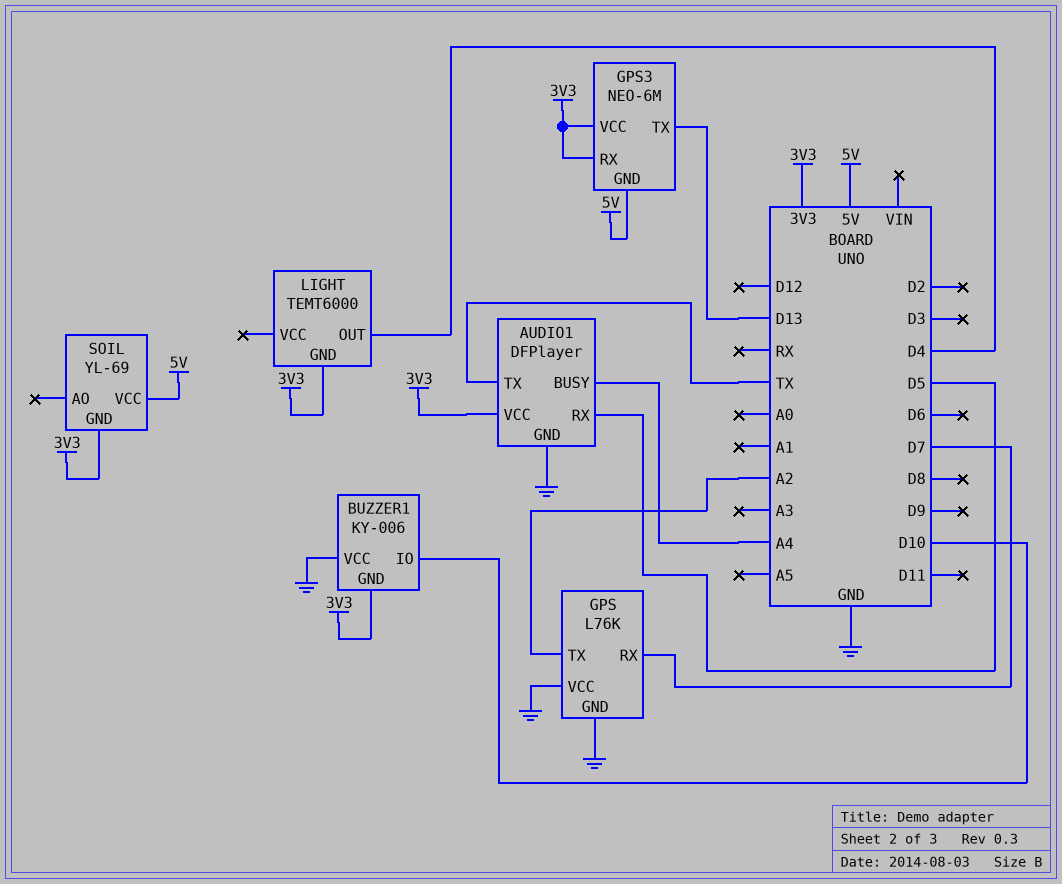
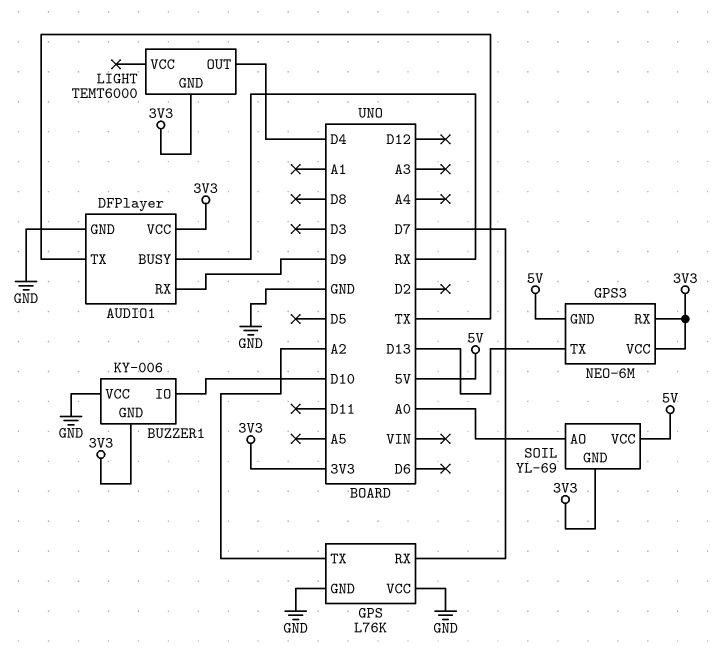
AUDIO1 pin BUSY: A4 -> RX
AUDIO1 pin RX: D5 -> D9
SOIL pin AO: none -> A0

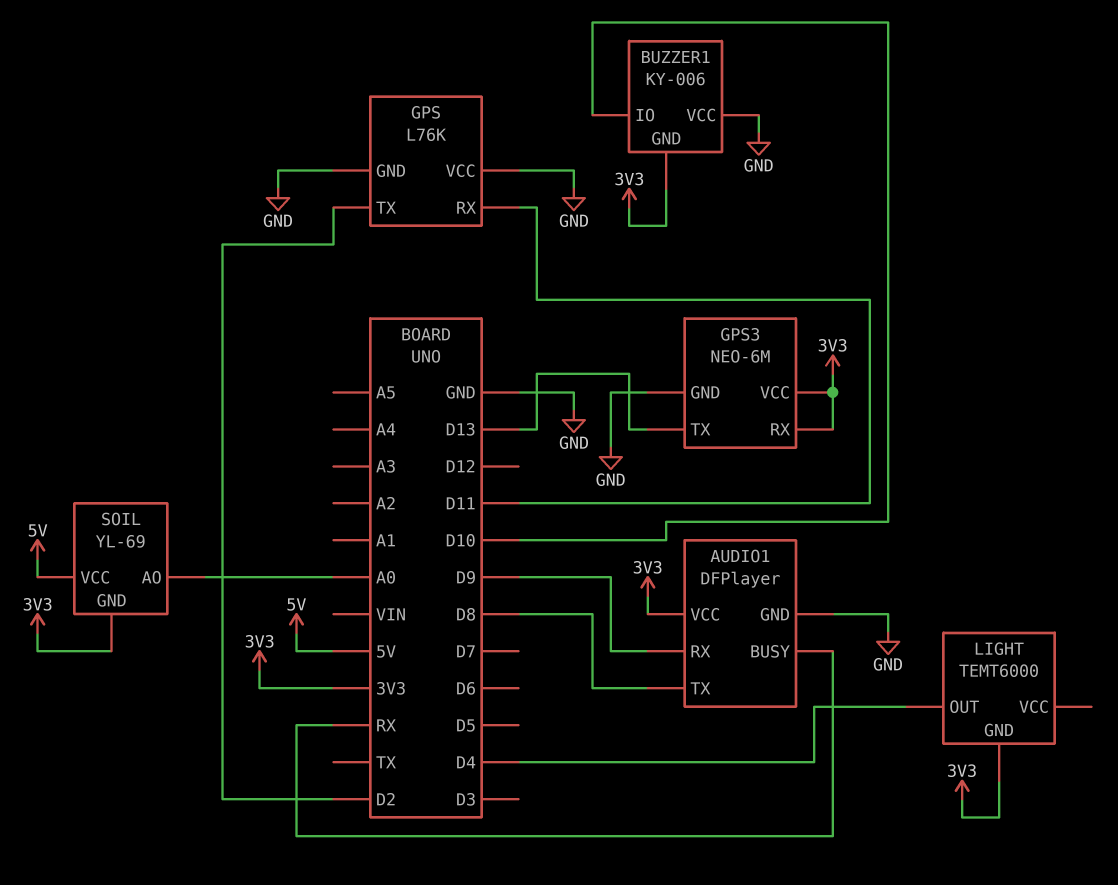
AUDIO1 pin TX: TX -> D8
GPS pin RX: D7 -> D11
GPS pin TX: A2 -> D2
GPS3 pin GND: 5V -> GND

